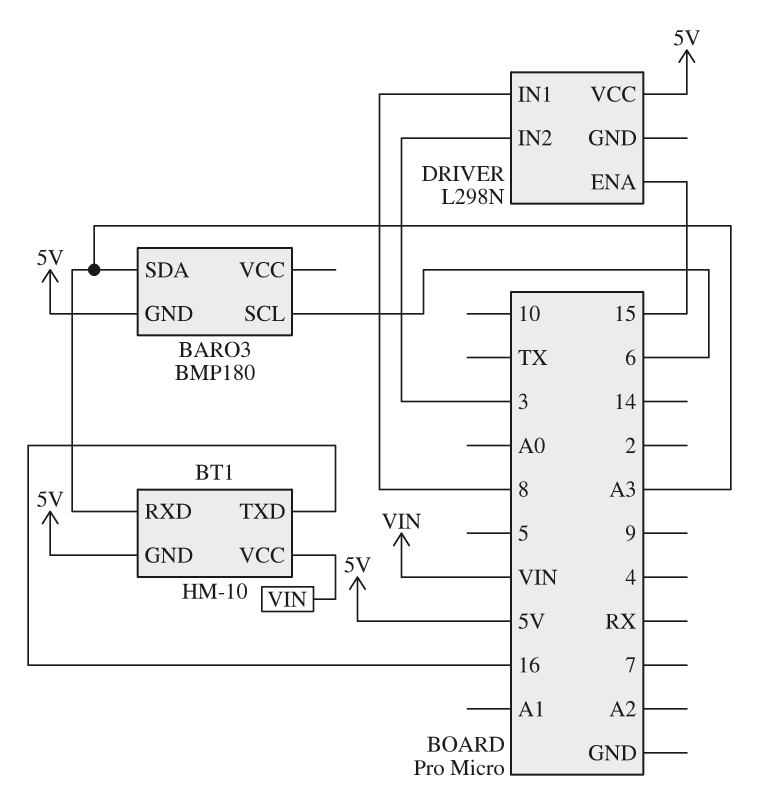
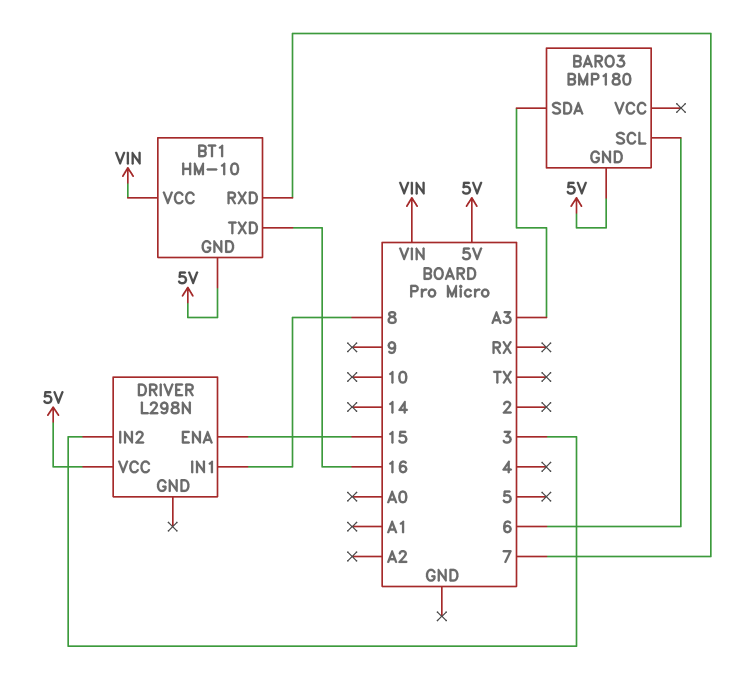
BT1 pin RXD: A3 -> 7

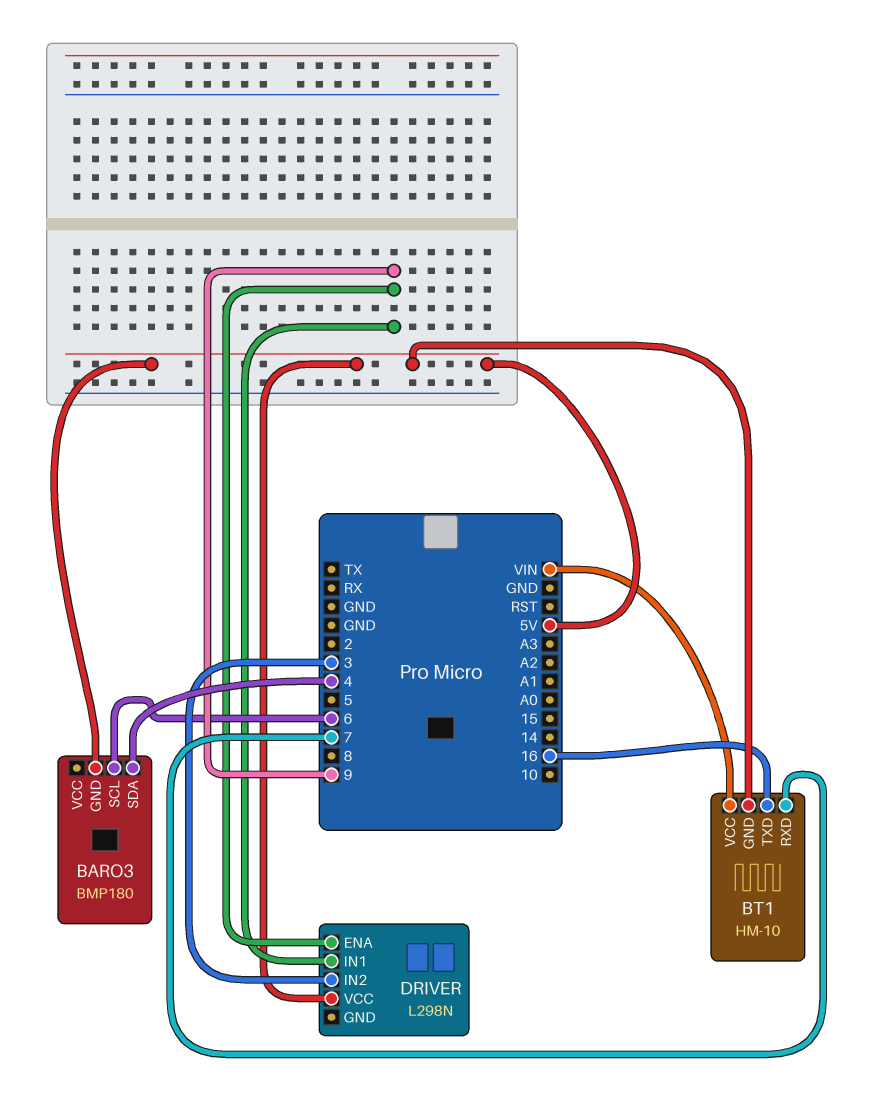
BARO3 pin SDA: A3 -> 4
DRIVER pin ENA: 15 -> 9
DRIVER pin IN1: 8 -> 9

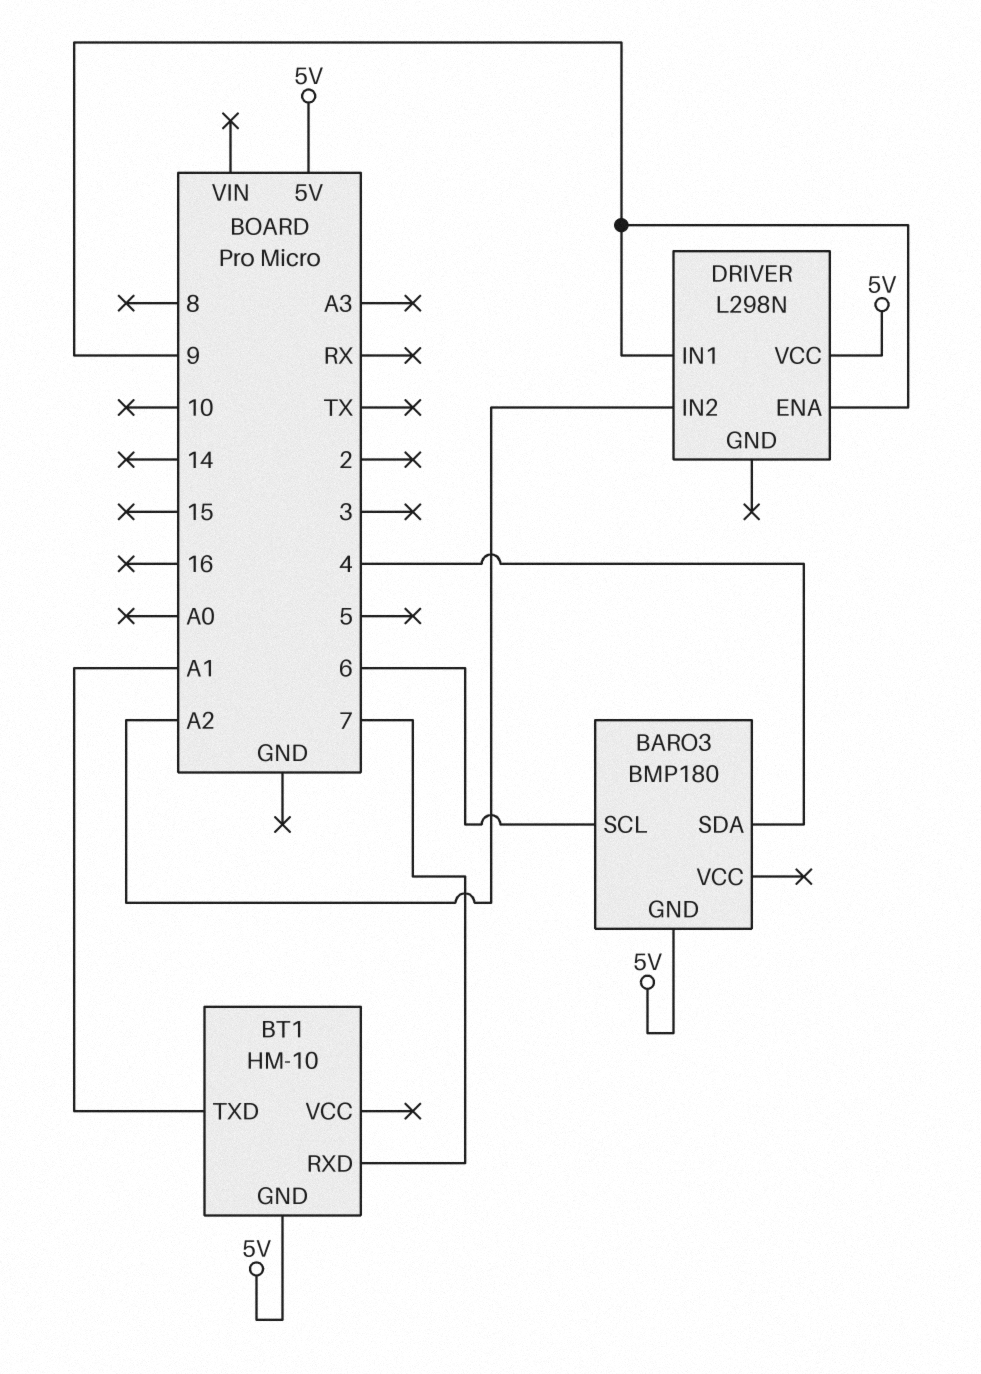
BT1 pin TXD: 16 -> A1
BT1 pin VCC: VIN -> none
DRIVER pin IN2: 3 -> A2

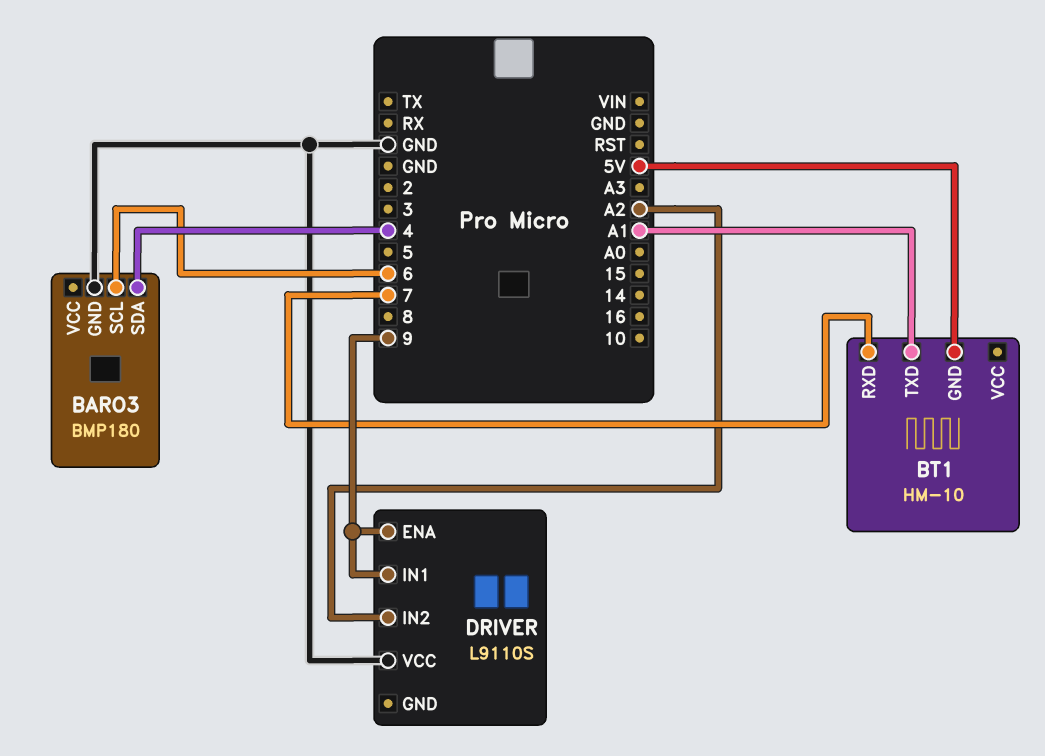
BARO3 pin GND: 5V -> GND
DRIVER: L298N -> L9110S
DRIVER pin VCC: 5V -> GND

